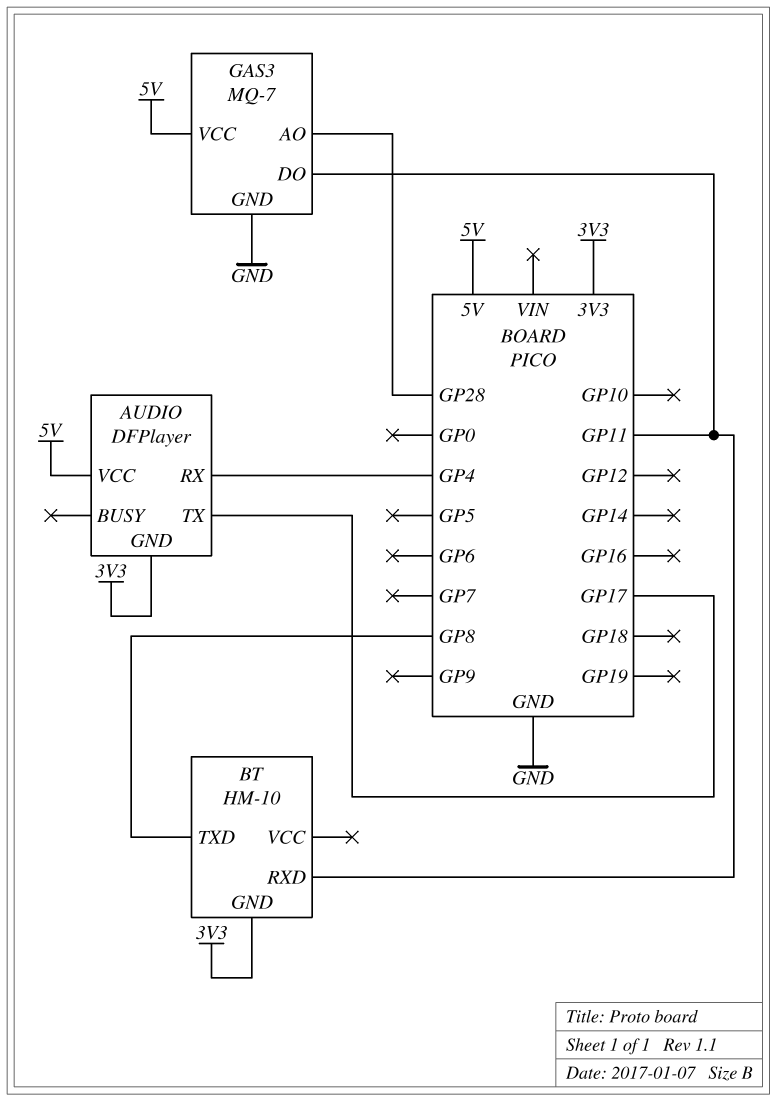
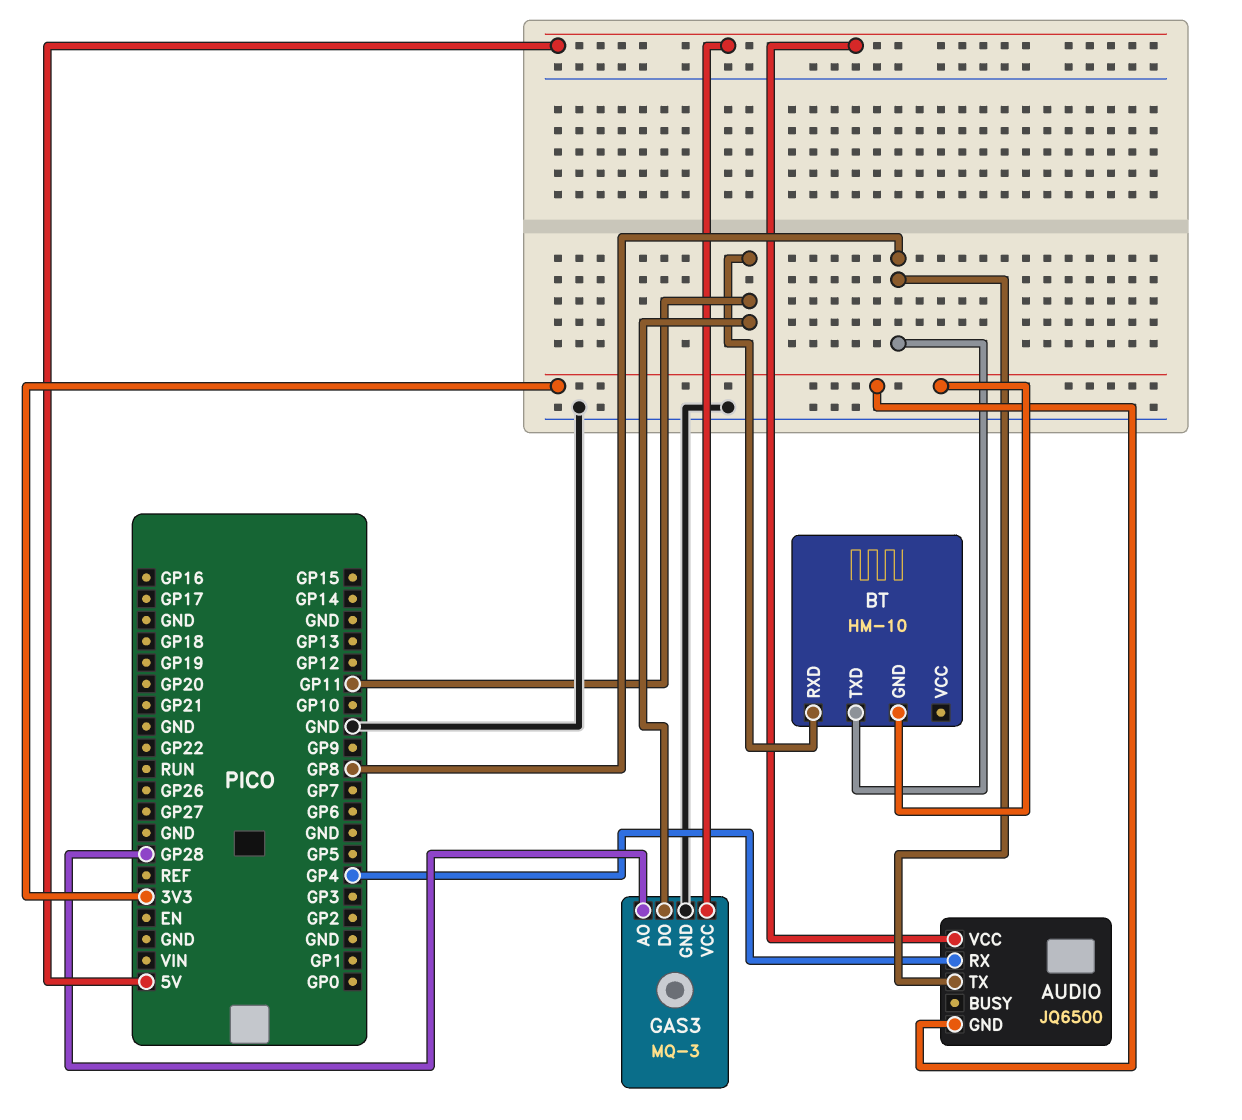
AUDIO: DFPlayer -> JQ6500
AUDIO pin TX: GP17 -> GP8
GAS3: MQ-7 -> MQ-3

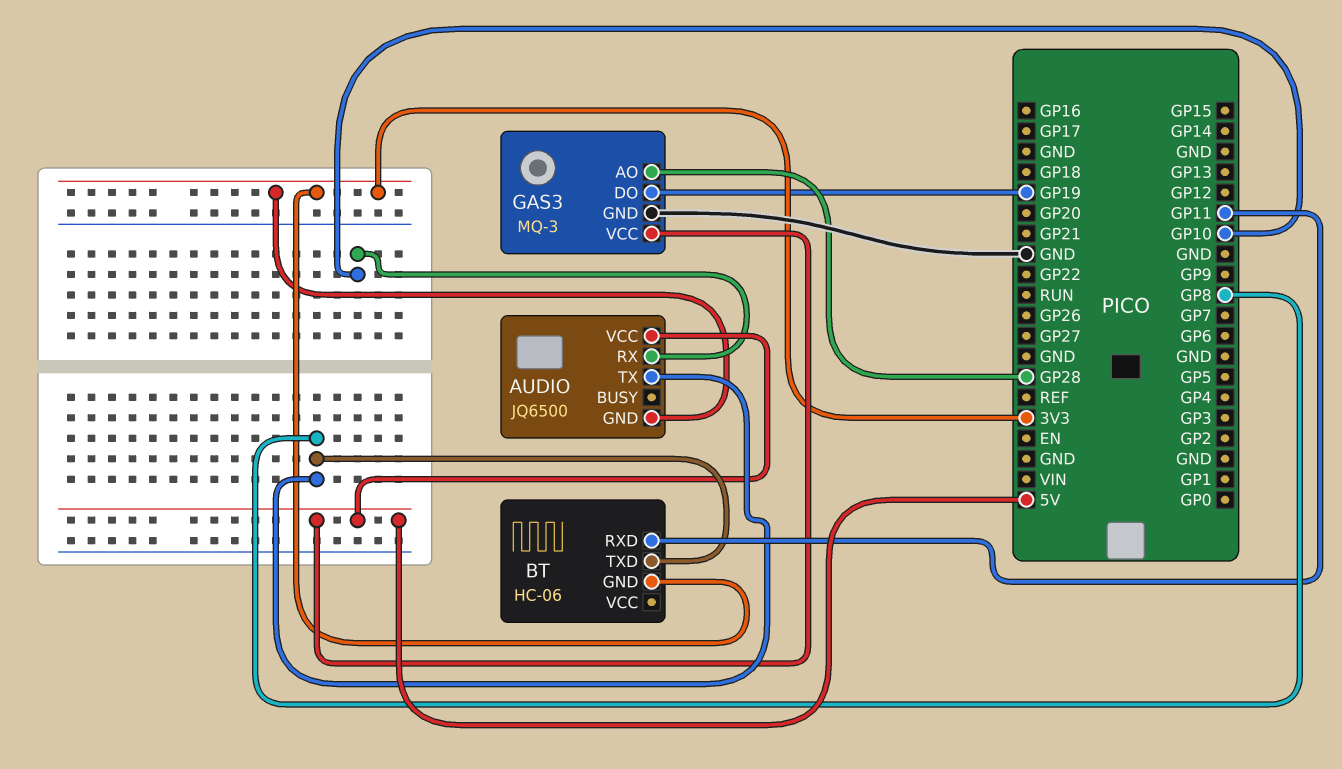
AUDIO pin RX: GP4 -> GP10
BT: HM-10 -> HC-06
GAS3 pin DO: GP11 -> GP19

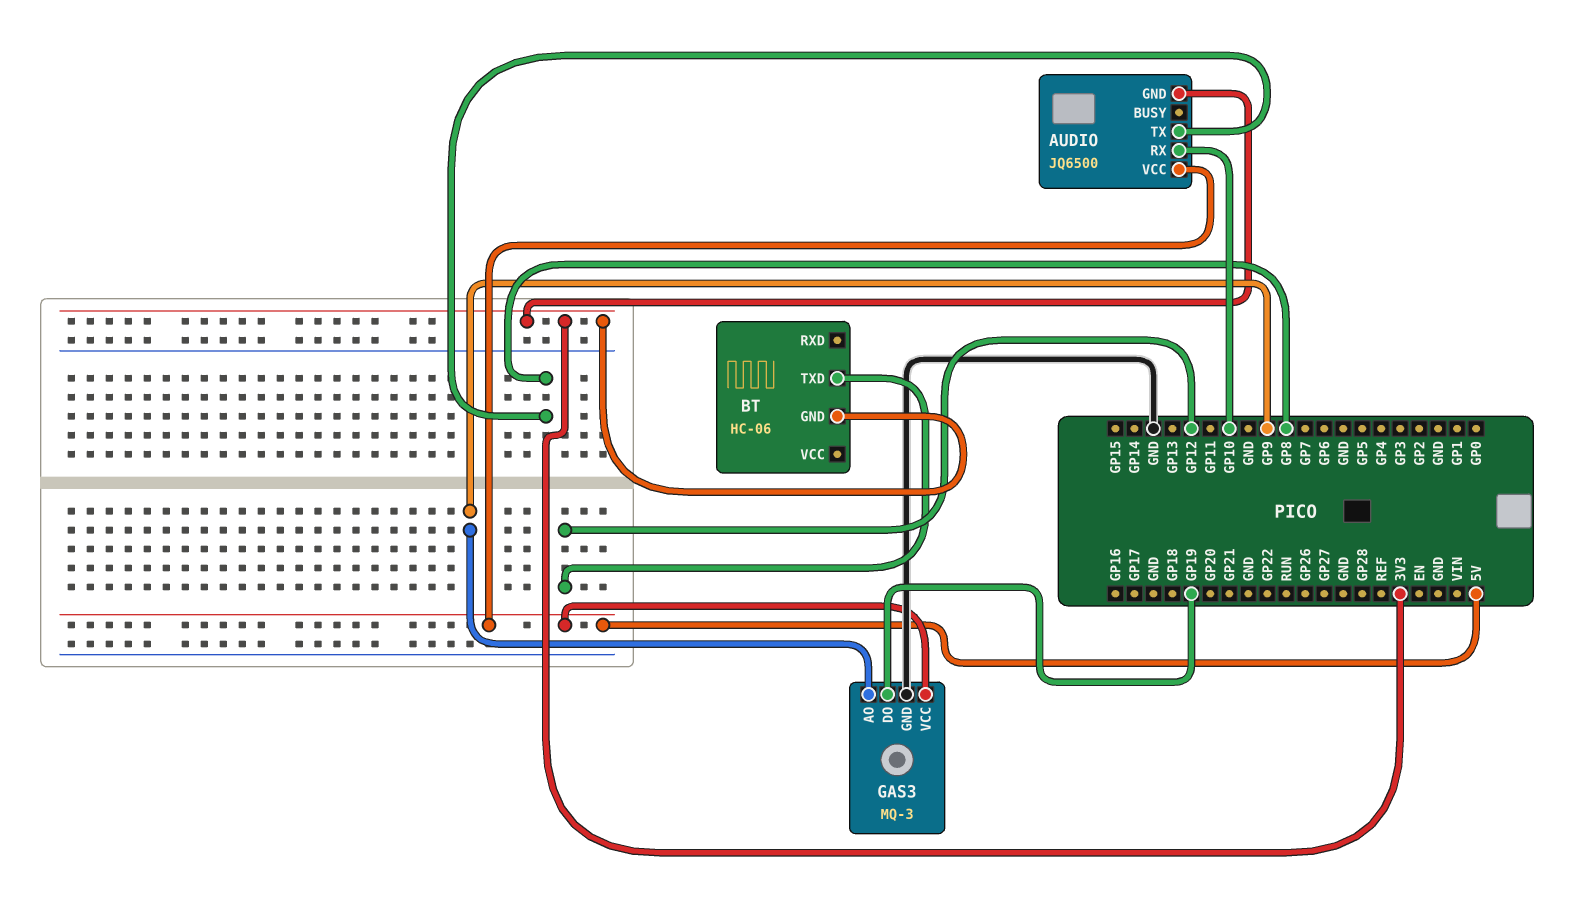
BT pin RXD: GP11 -> none
BT pin TXD: GP8 -> GP12
GAS3 pin AO: GP28 -> GP9

